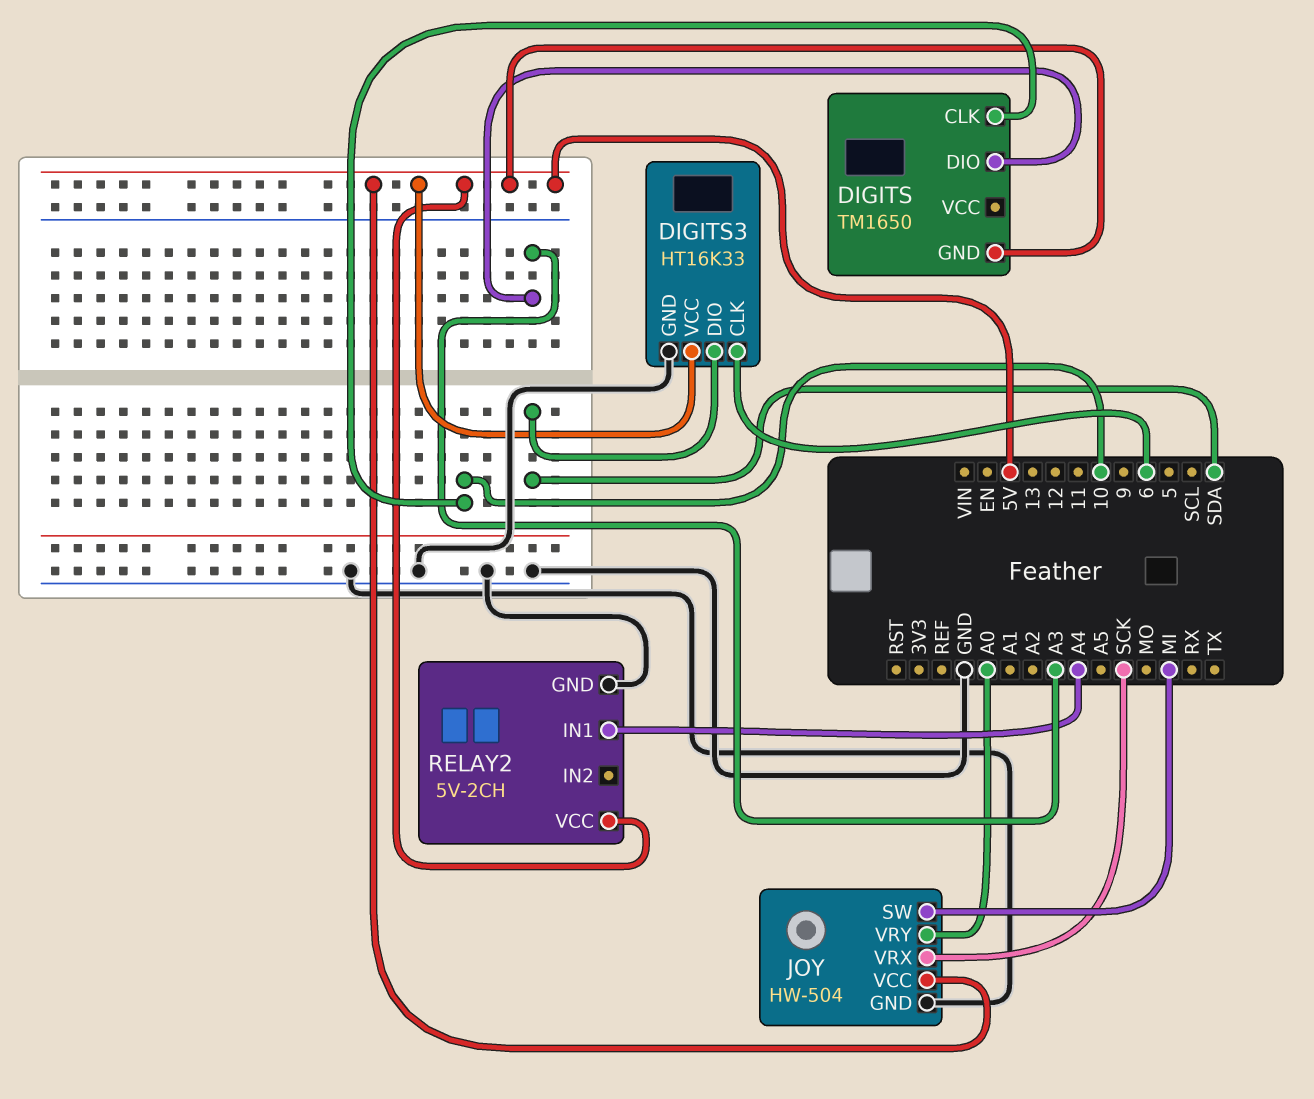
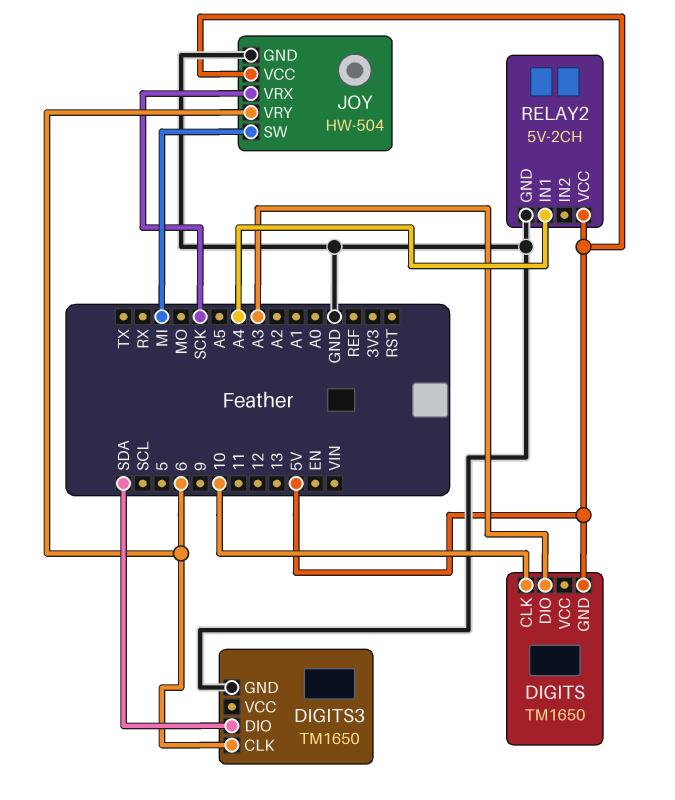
DIGITS3: HT16K33 -> TM1650
DIGITS3 pin VCC: 5V -> none
JOY pin VRY: A0 -> 6

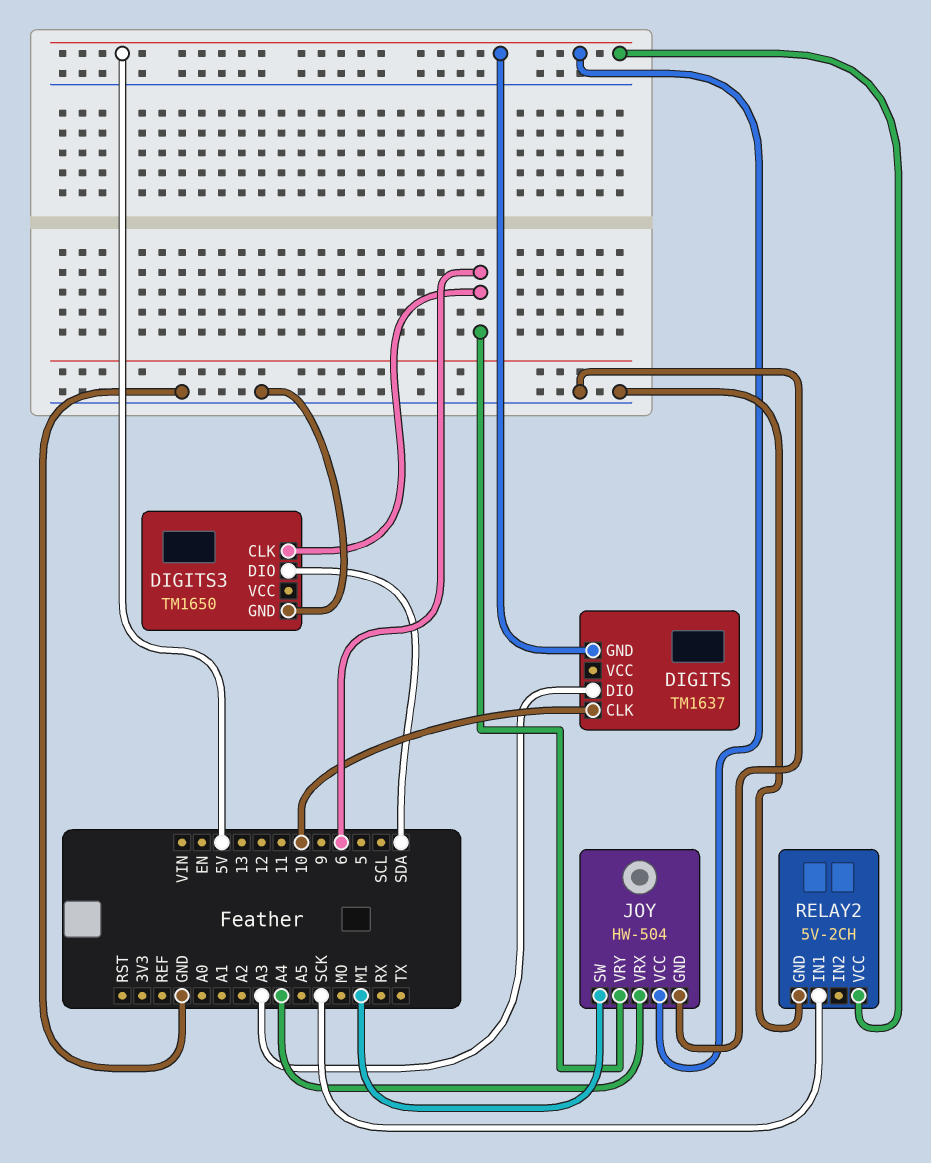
DIGITS: TM1650 -> TM1637
JOY pin VRX: SCK -> A4
RELAY2 pin IN1: A4 -> SCK

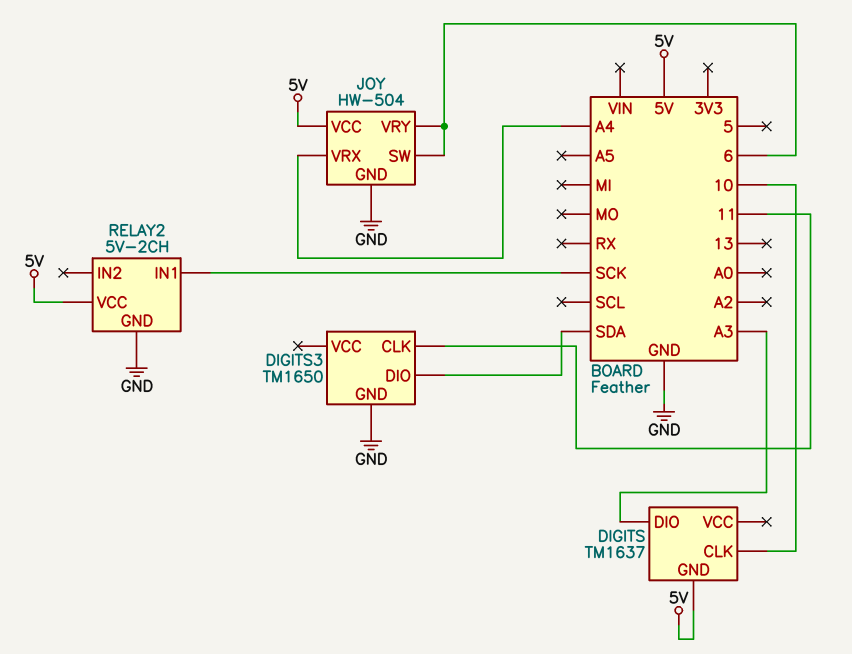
DIGITS3 pin CLK: 6 -> 11
JOY pin SW: MI -> 6

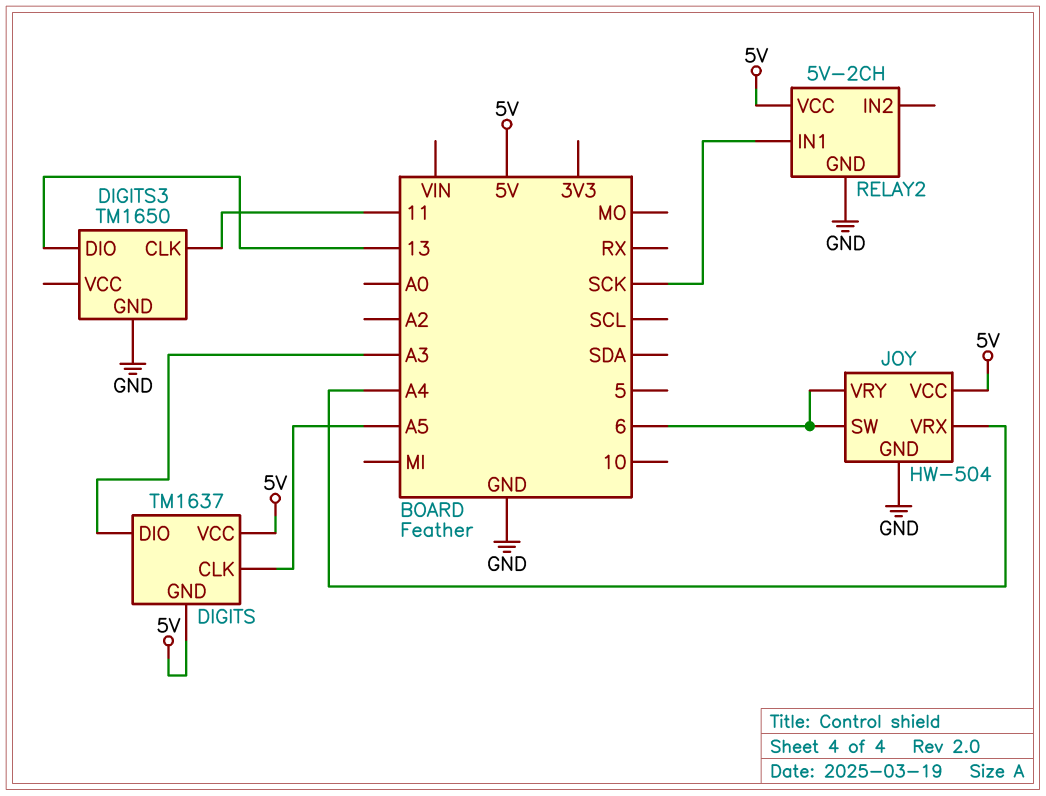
DIGITS pin CLK: 10 -> A5
DIGITS pin VCC: none -> 5V
DIGITS3 pin DIO: SDA -> 13

